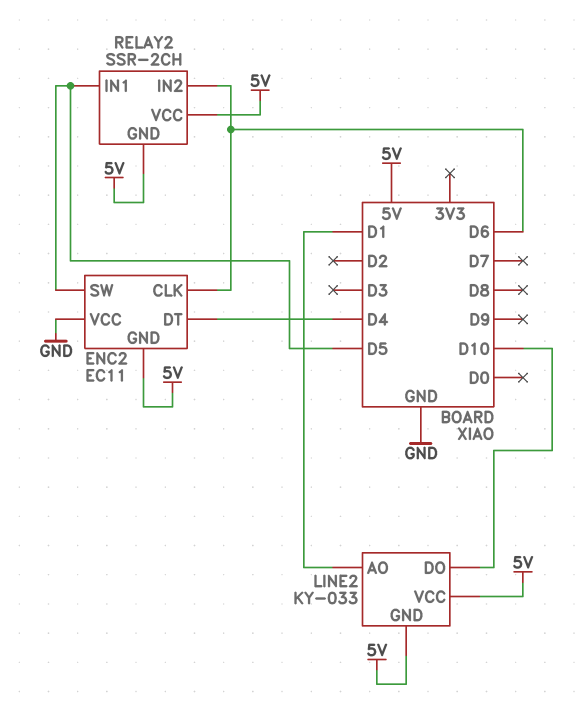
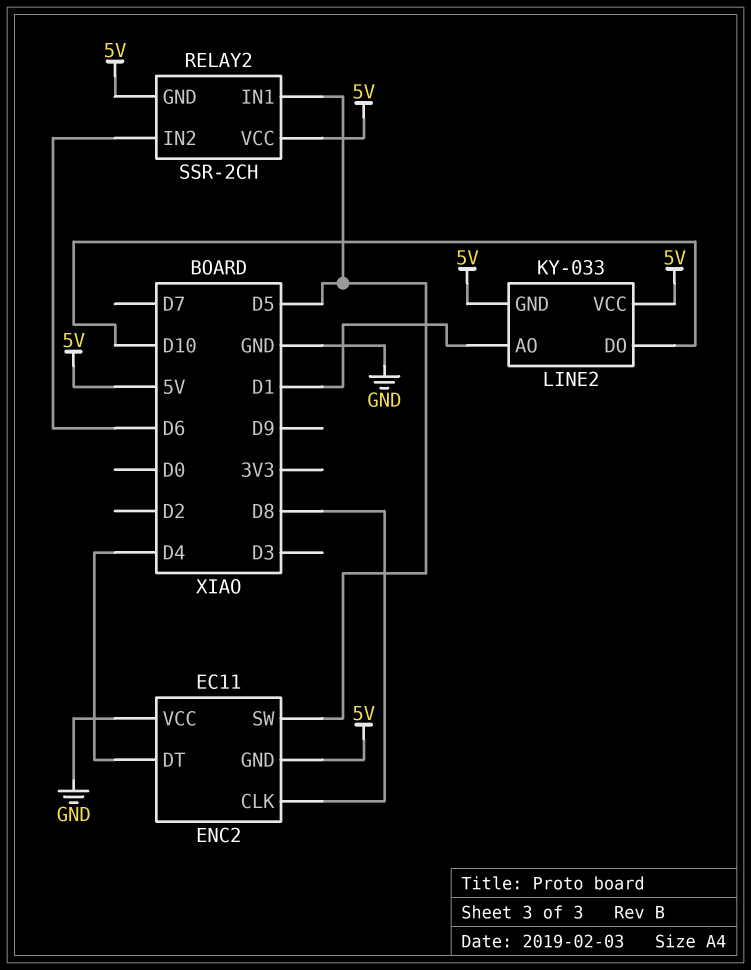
ENC2 pin CLK: D6 -> D8

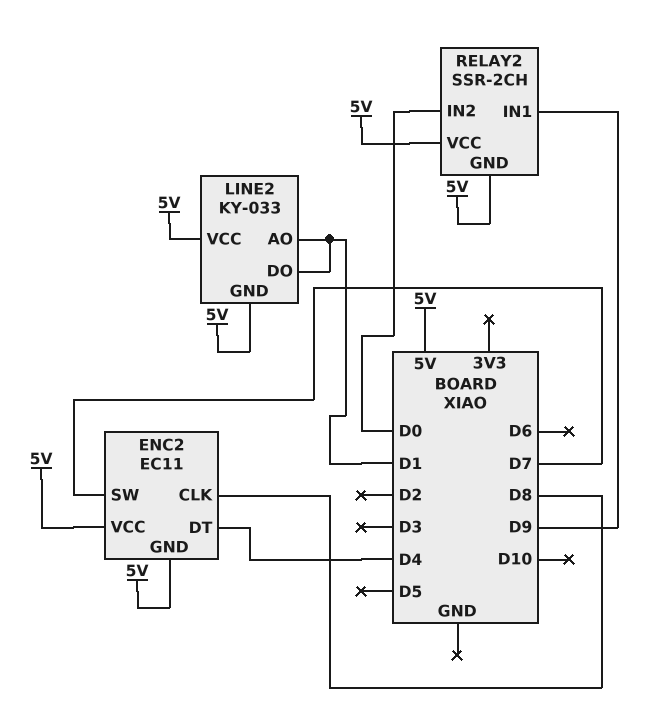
ENC2 pin SW: D5 -> D7
ENC2 pin VCC: GND -> 5V
LINE2 pin DO: D10 -> D1
RELAY2 pin IN1: D5 -> D9
RELAY2 pin IN2: D6 -> D0

